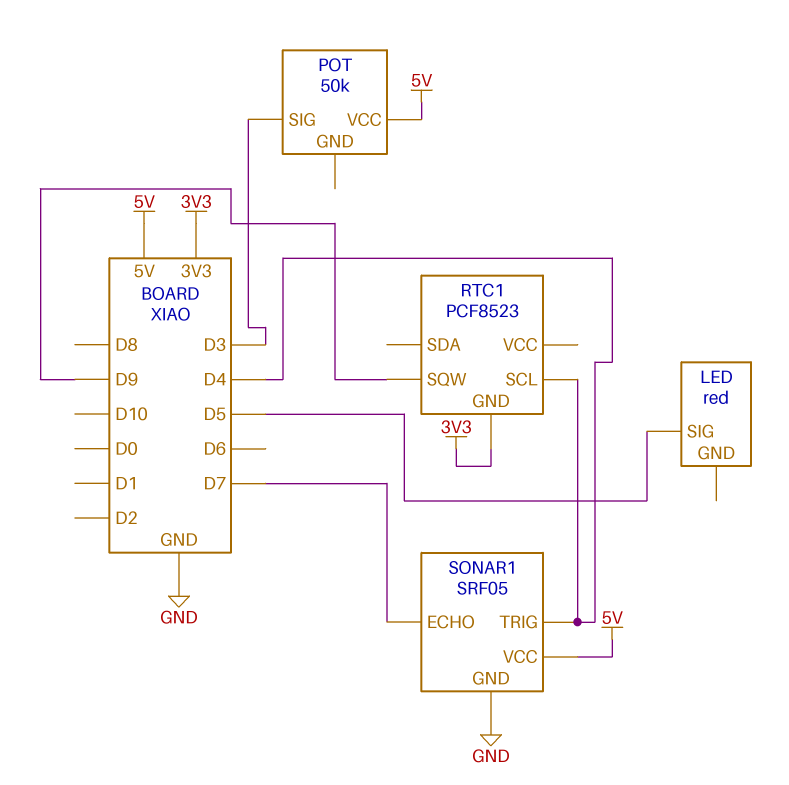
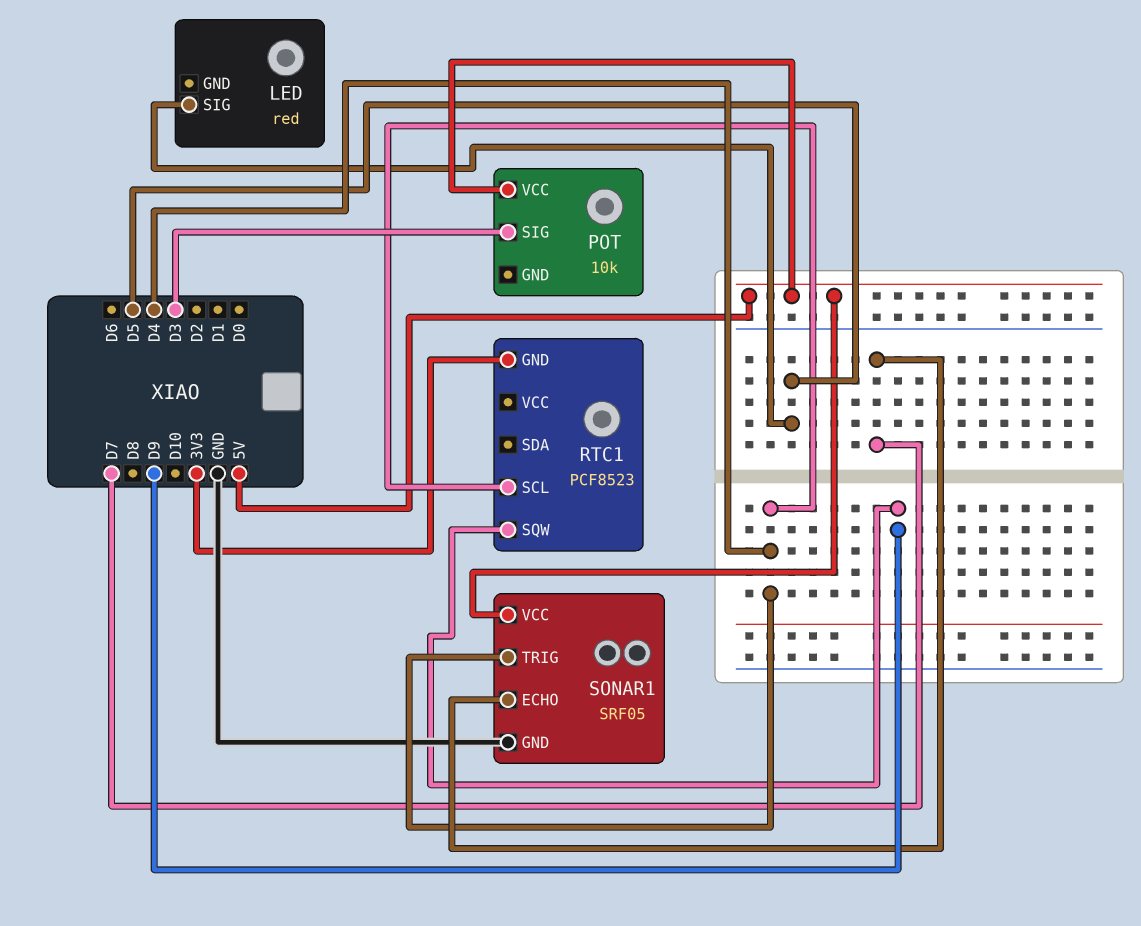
POT: 50k -> 10k

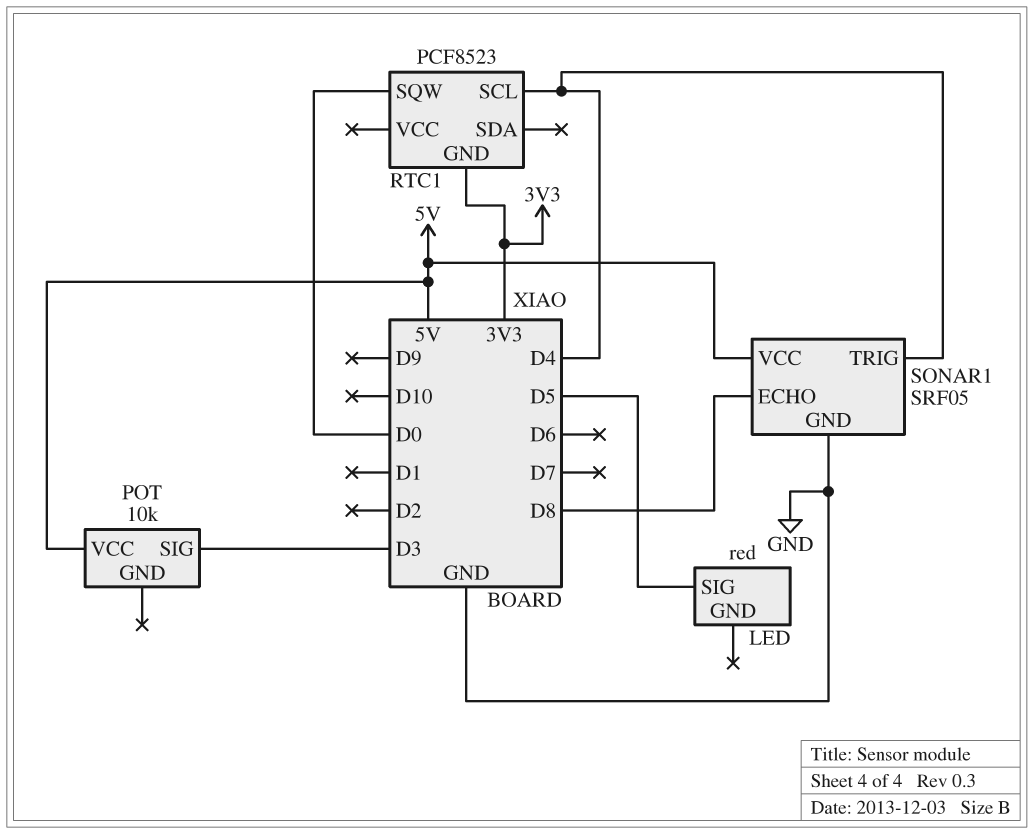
RTC1 pin SQW: D9 -> D0
SONAR1 pin ECHO: D7 -> D8

